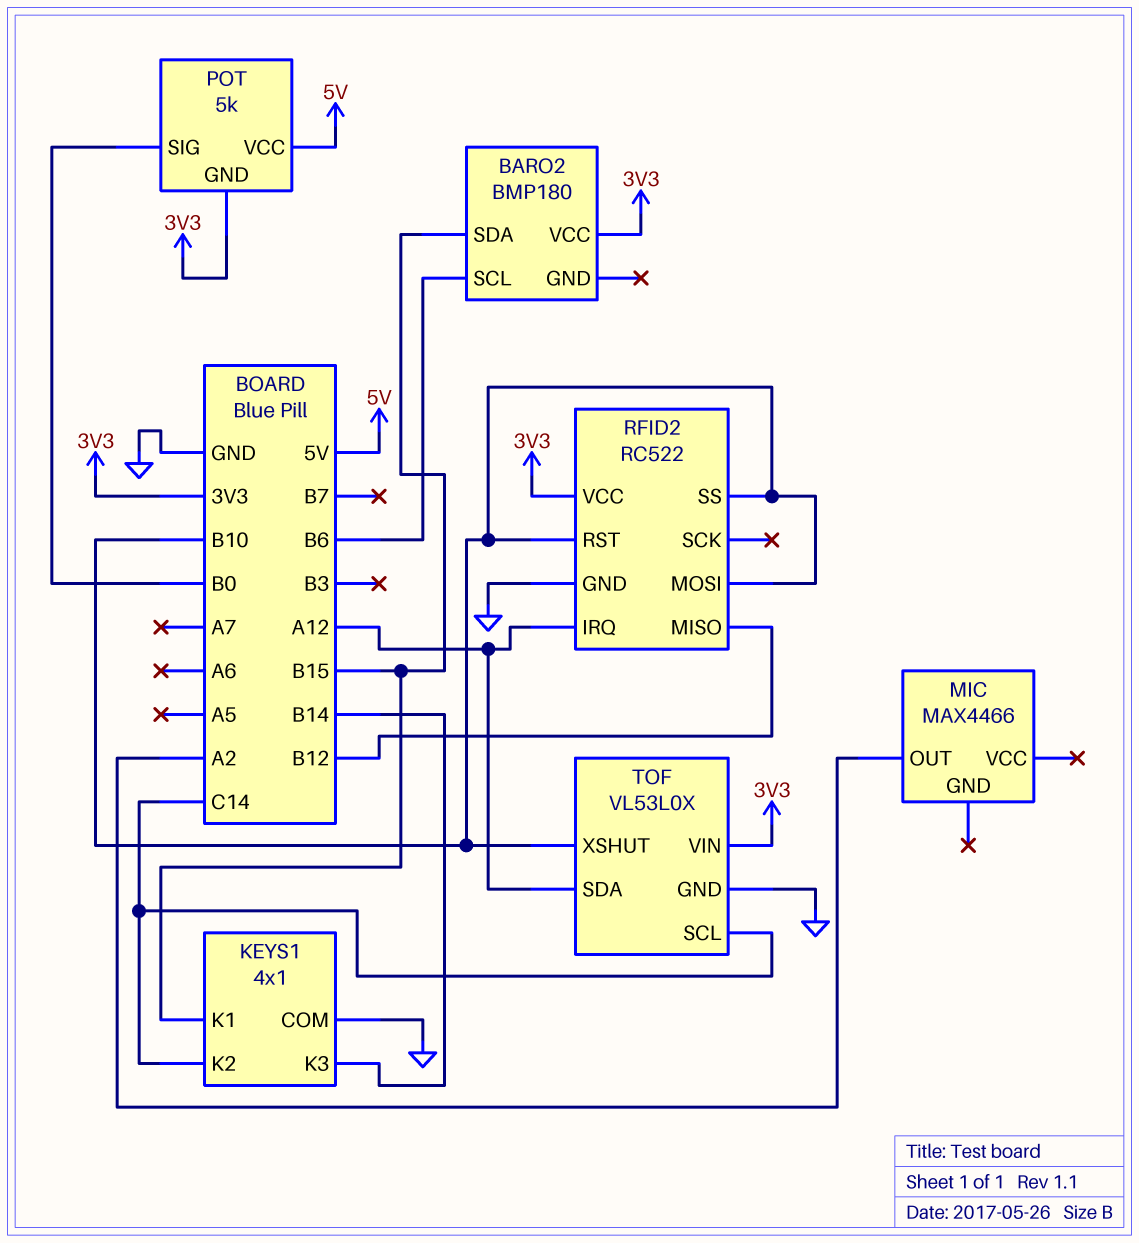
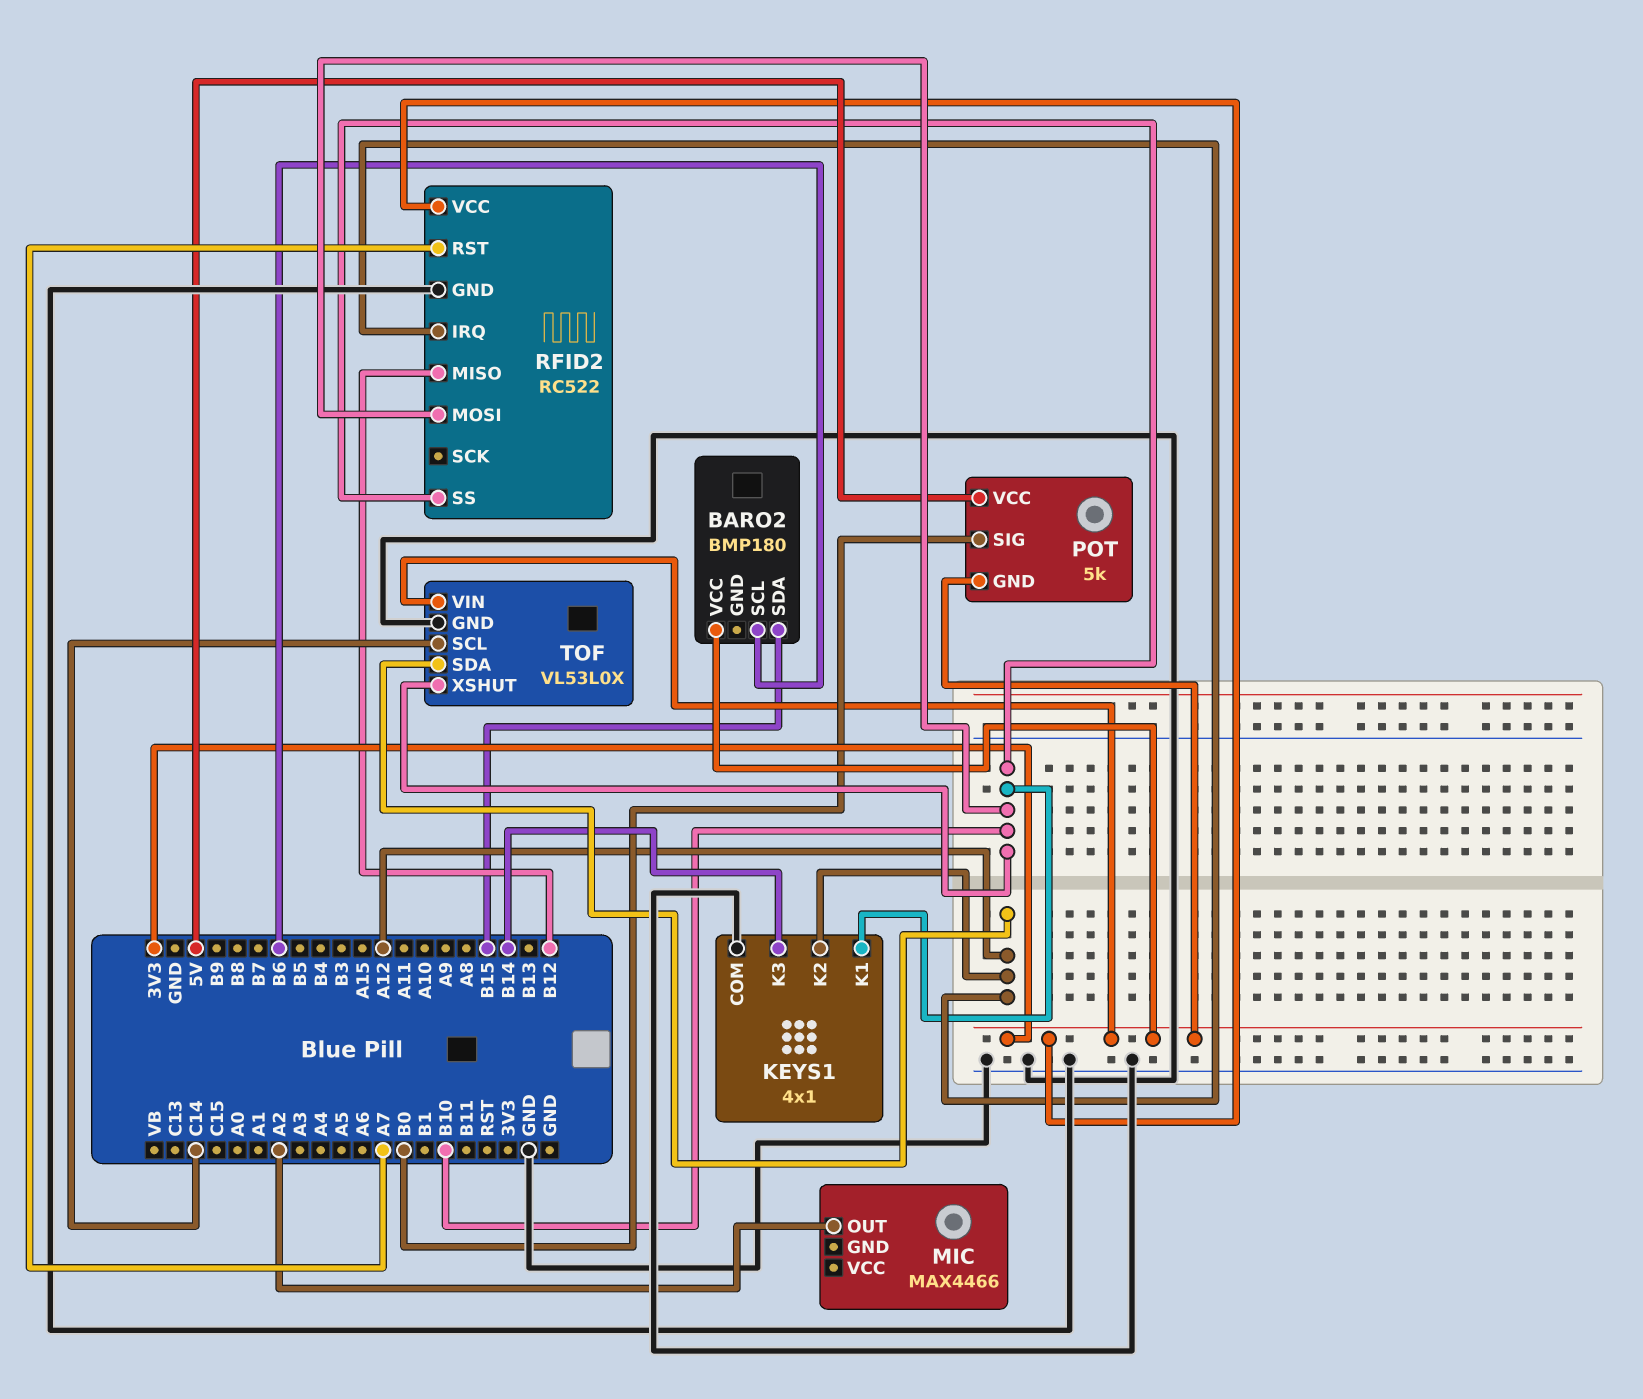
KEYS1 pin K1: B15 -> B10
KEYS1 pin K2: C14 -> A12
RFID2 pin RST: B10 -> A7

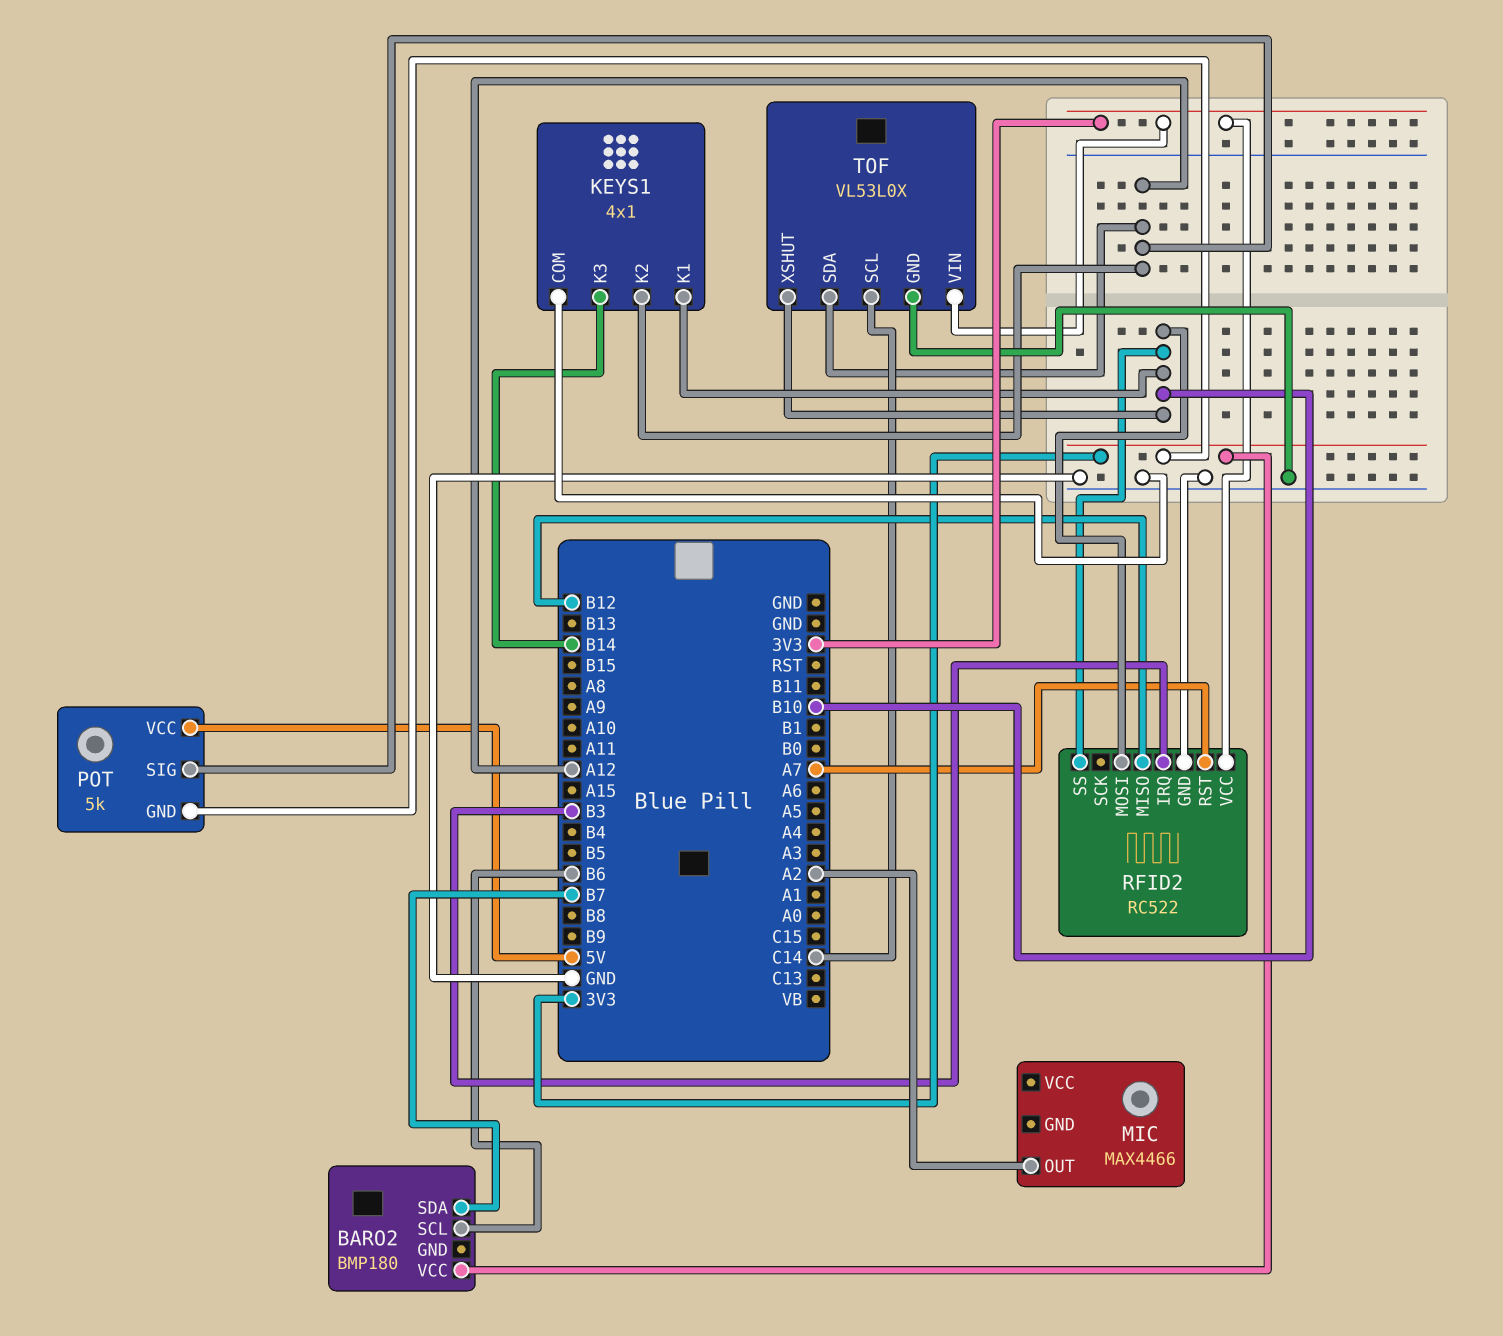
BARO2 pin SDA: B15 -> B7
POT pin SIG: B0 -> A12
RFID2 pin IRQ: A12 -> B3

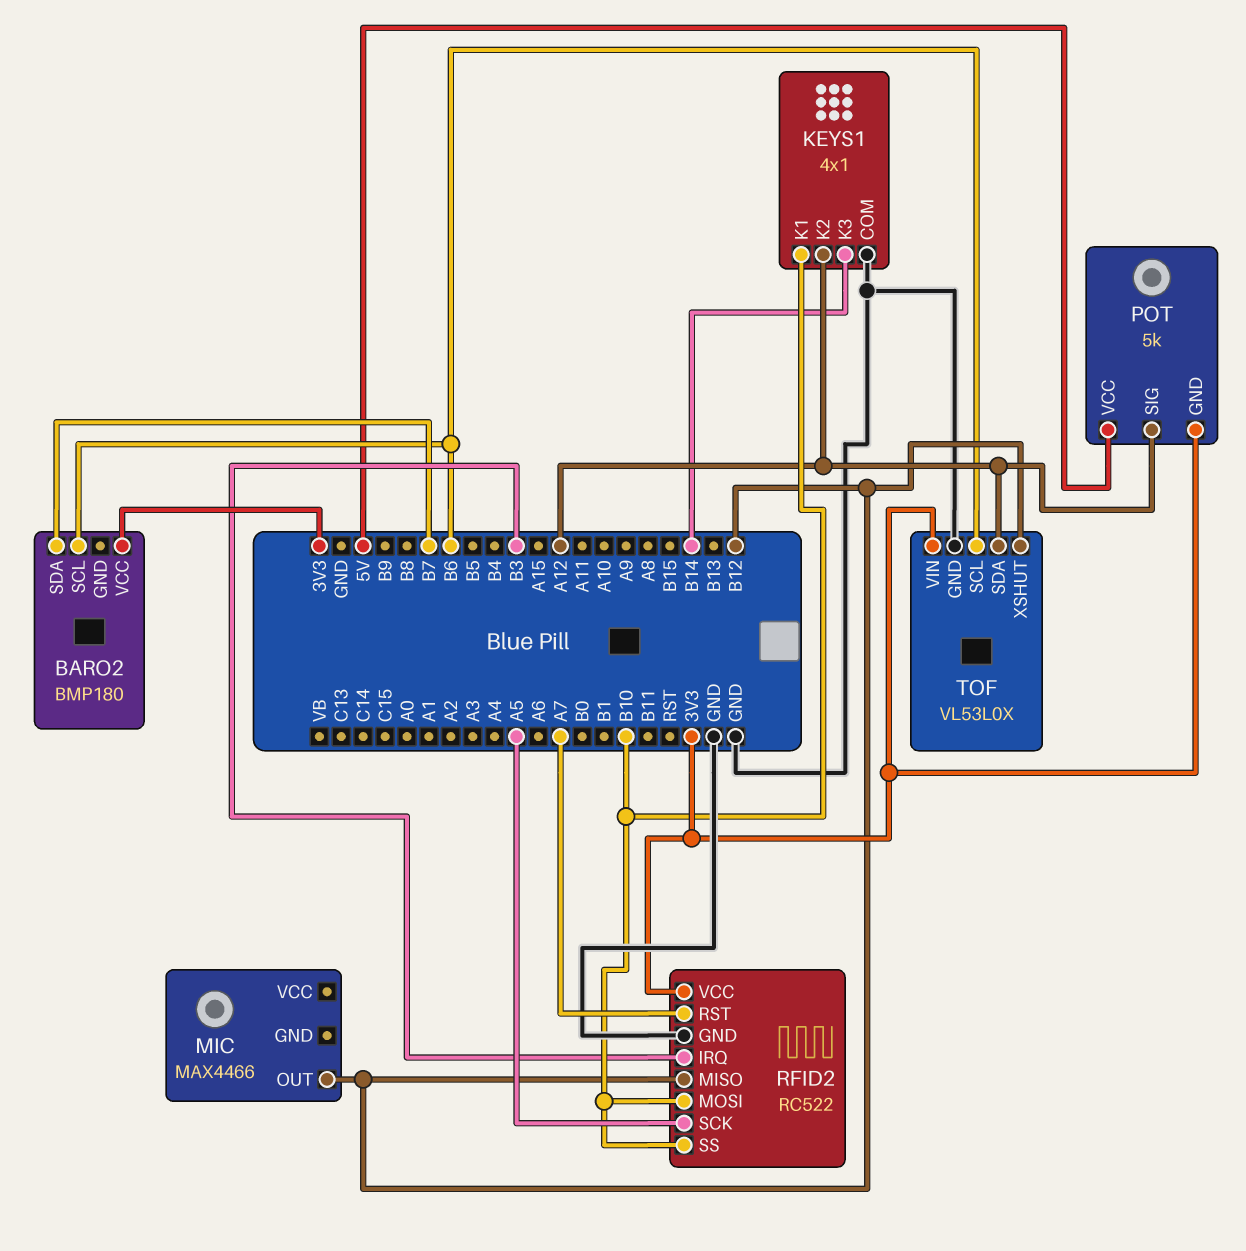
MIC pin OUT: A2 -> B12
RFID2 pin SCK: none -> A5
TOF pin SCL: C14 -> B6
TOF pin XSHUT: B10 -> B12

